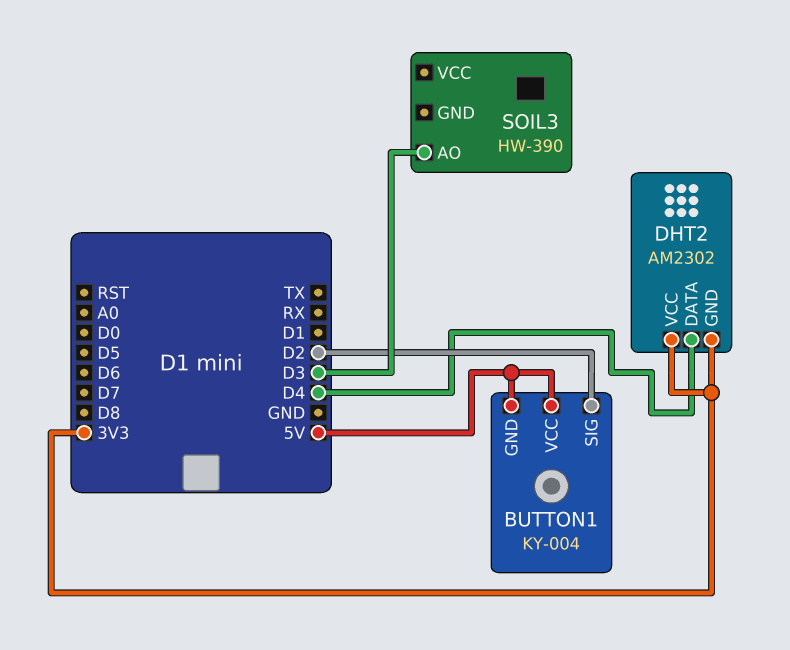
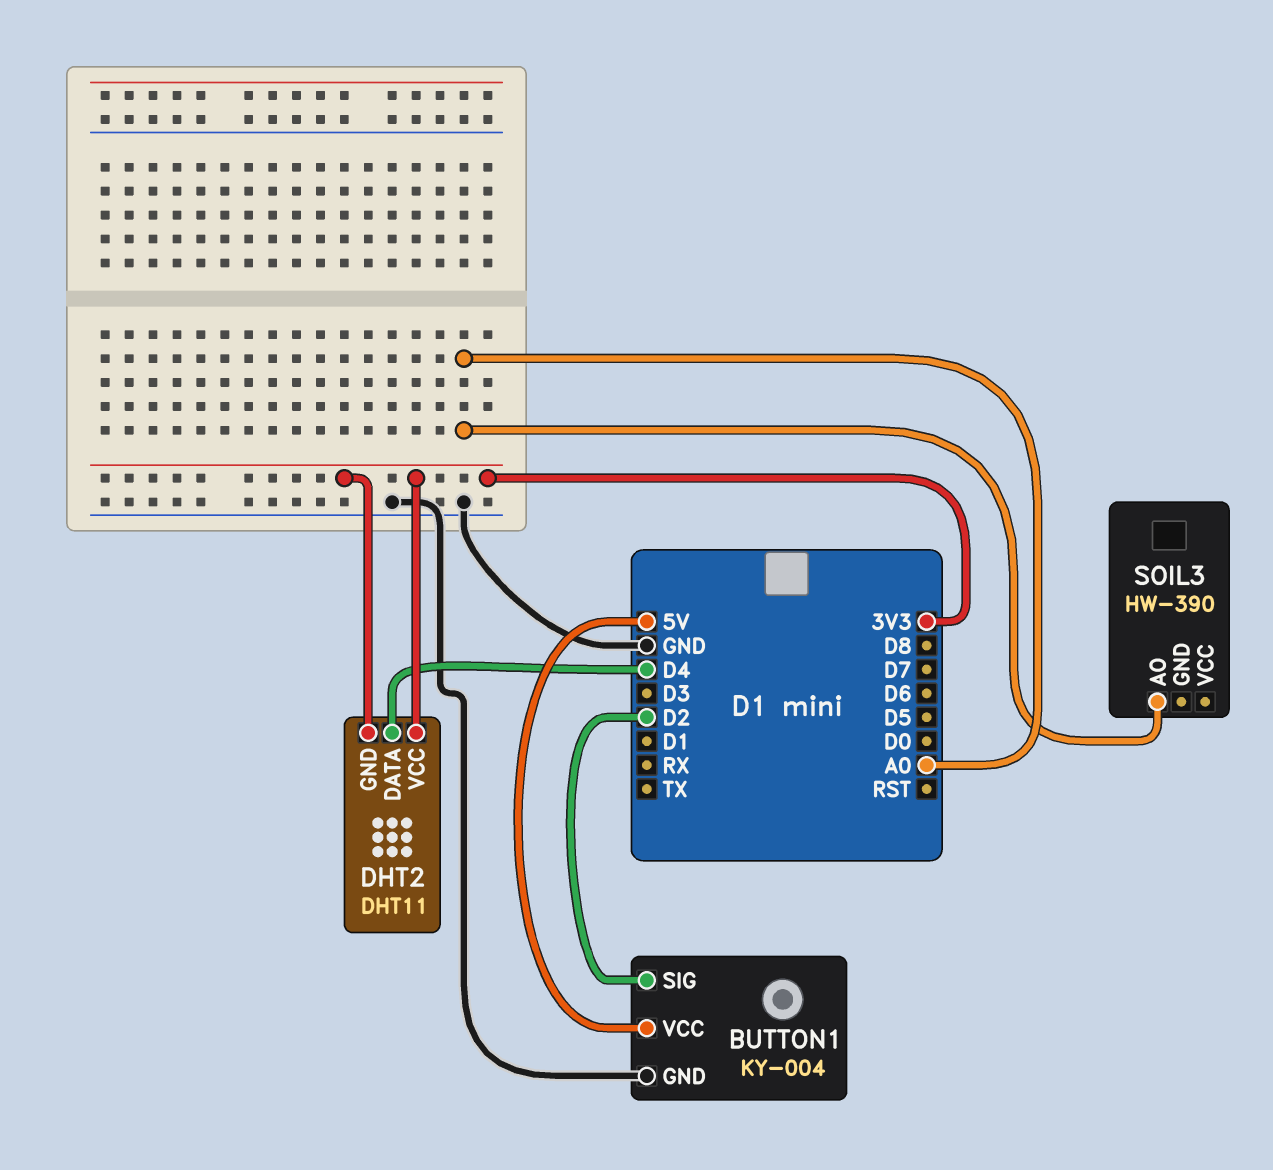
BUTTON1 pin GND: 5V -> GND
DHT2: AM2302 -> DHT11
SOIL3 pin AO: D3 -> A0

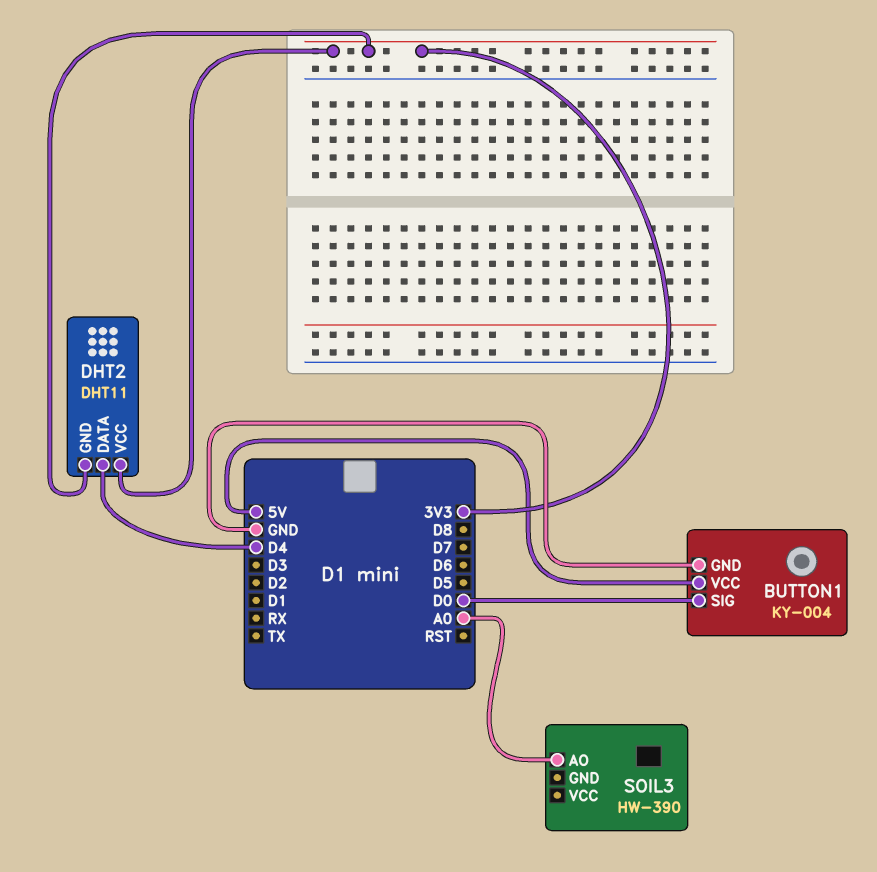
BUTTON1 pin SIG: D2 -> D0

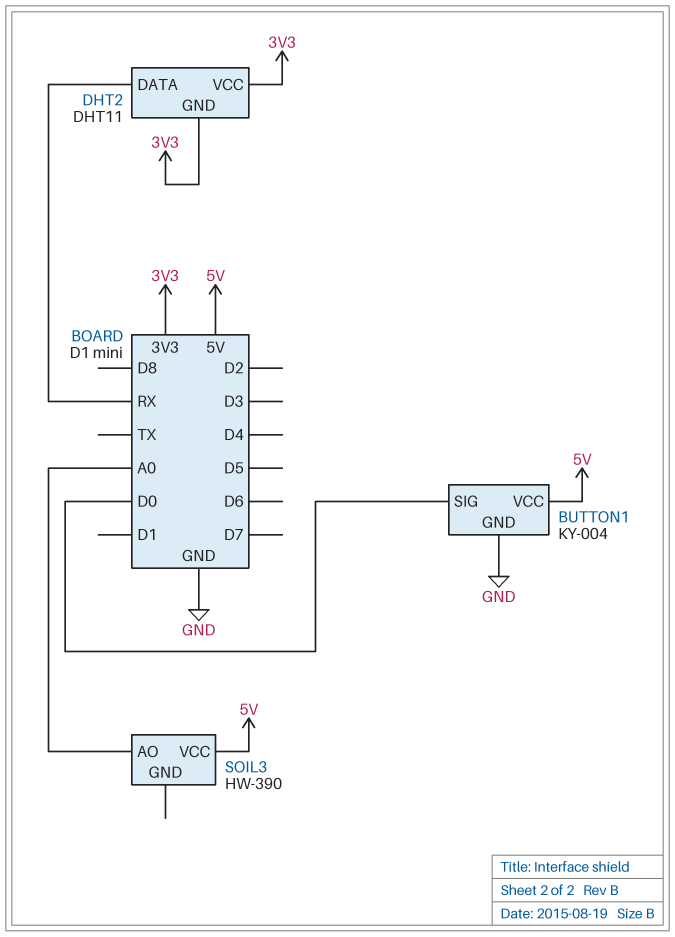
DHT2 pin DATA: D4 -> RX
SOIL3 pin VCC: none -> 5V

